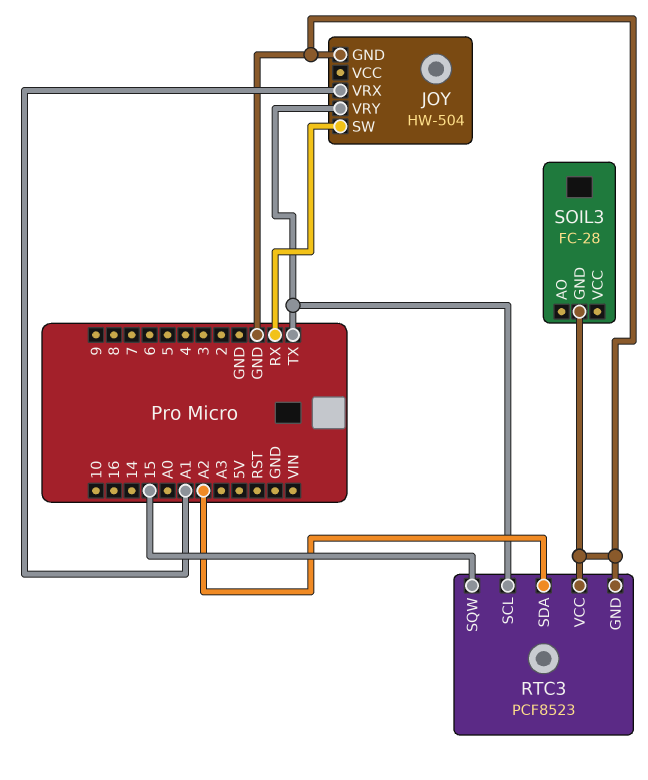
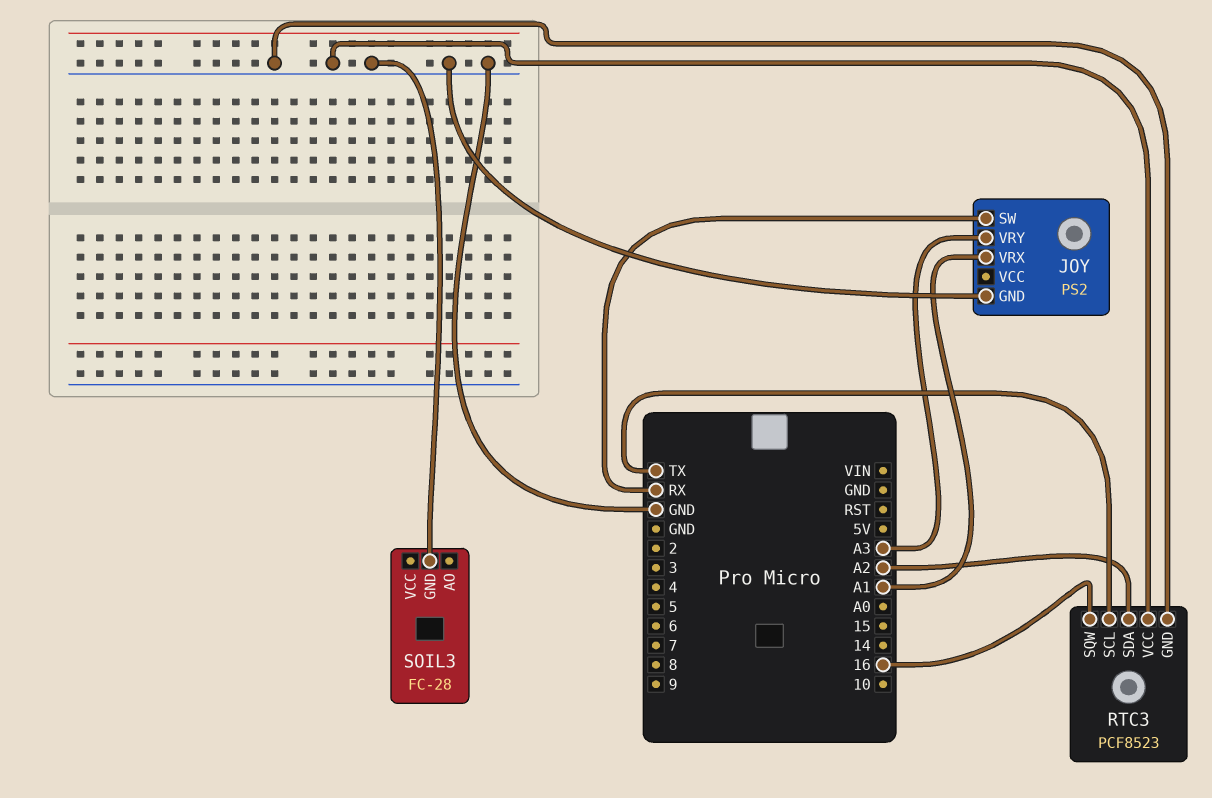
JOY: HW-504 -> PS2
JOY pin VRY: TX -> A3
RTC3 pin SQW: 15 -> 16

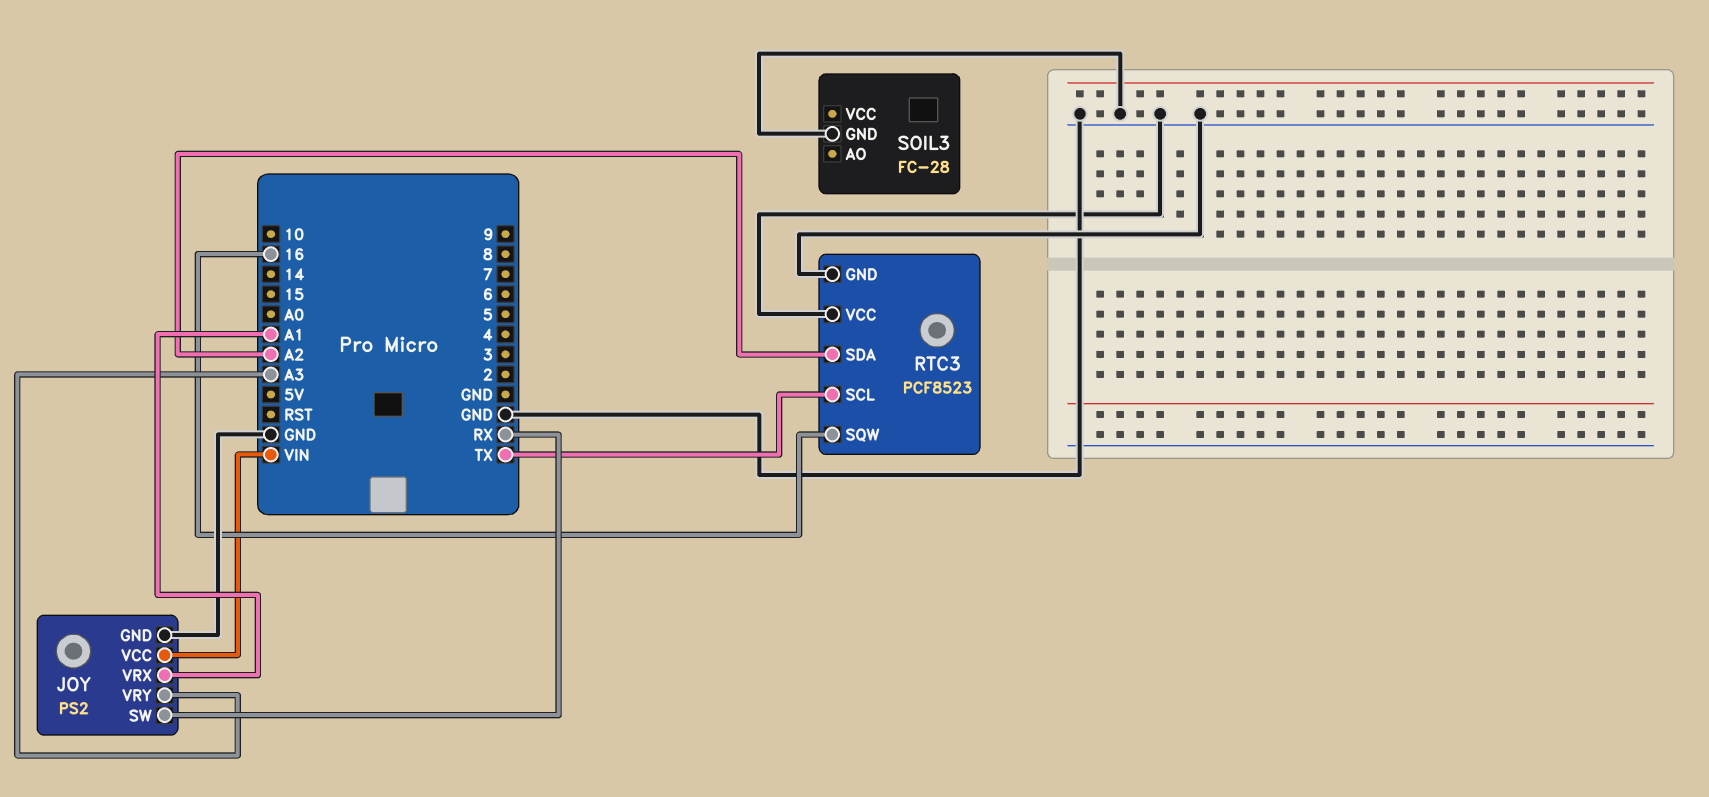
JOY pin VCC: none -> VIN

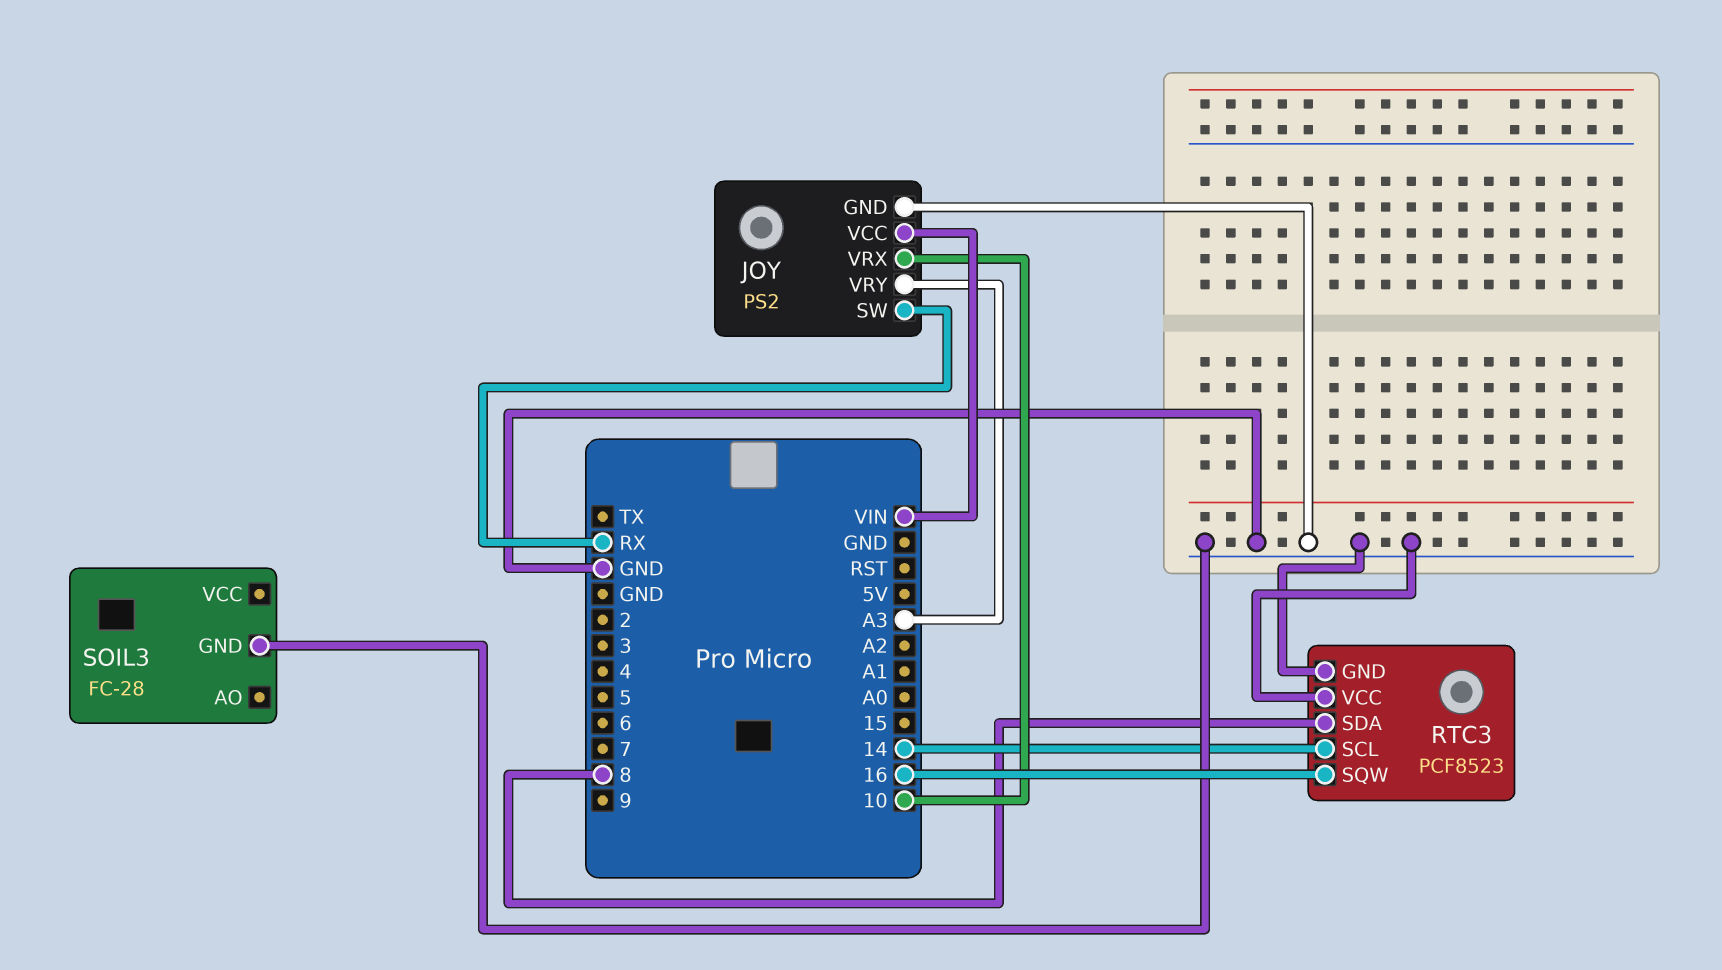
JOY pin VRX: A1 -> 10
RTC3 pin SCL: TX -> 14
RTC3 pin SDA: A2 -> 8

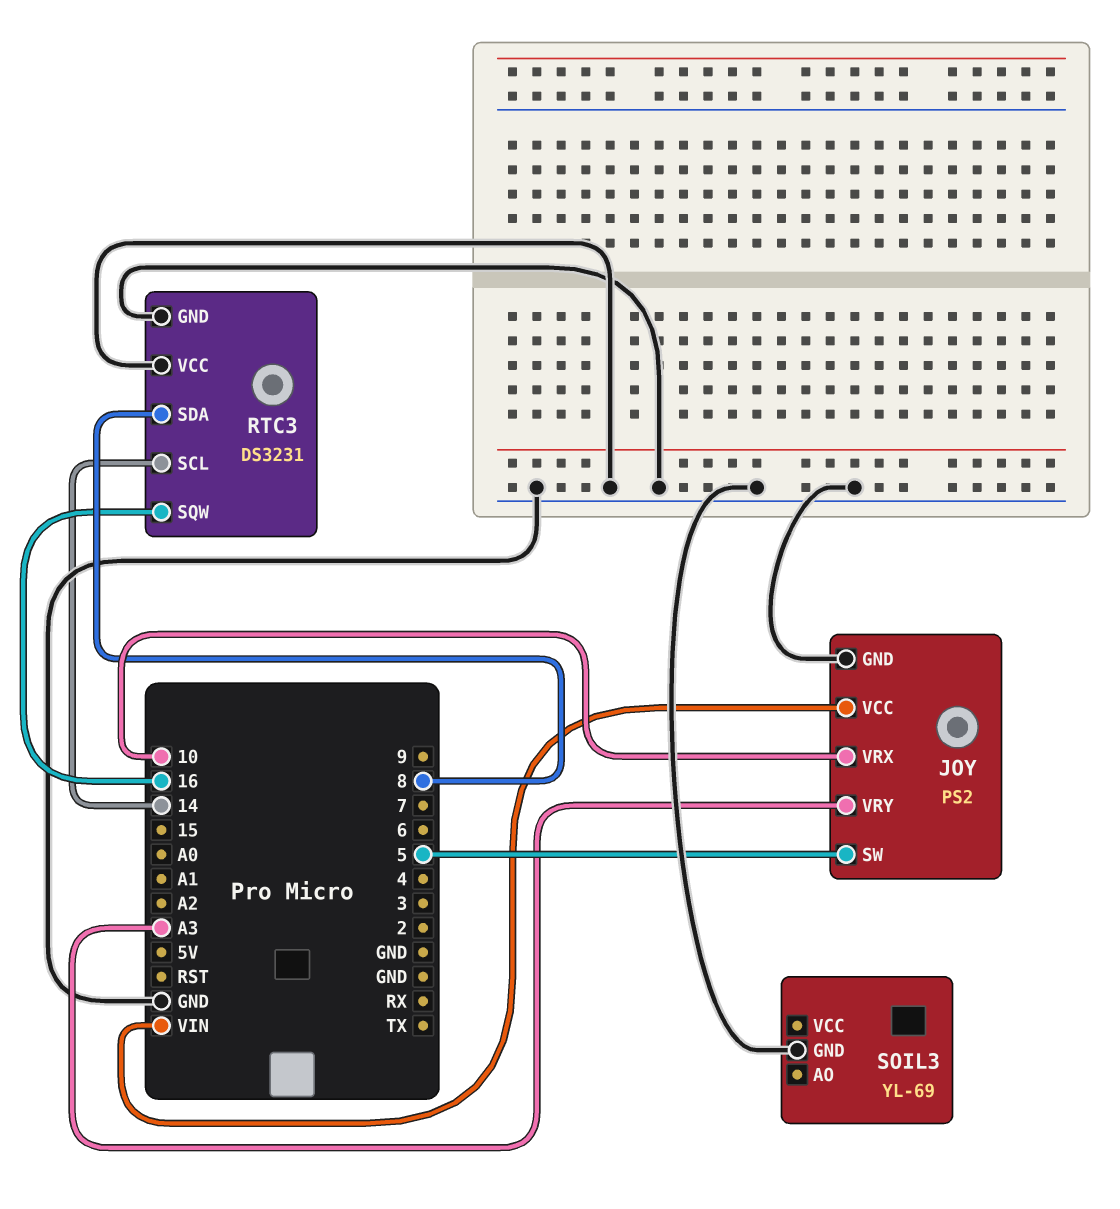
JOY pin SW: RX -> 5
RTC3: PCF8523 -> DS3231
SOIL3: FC-28 -> YL-69

